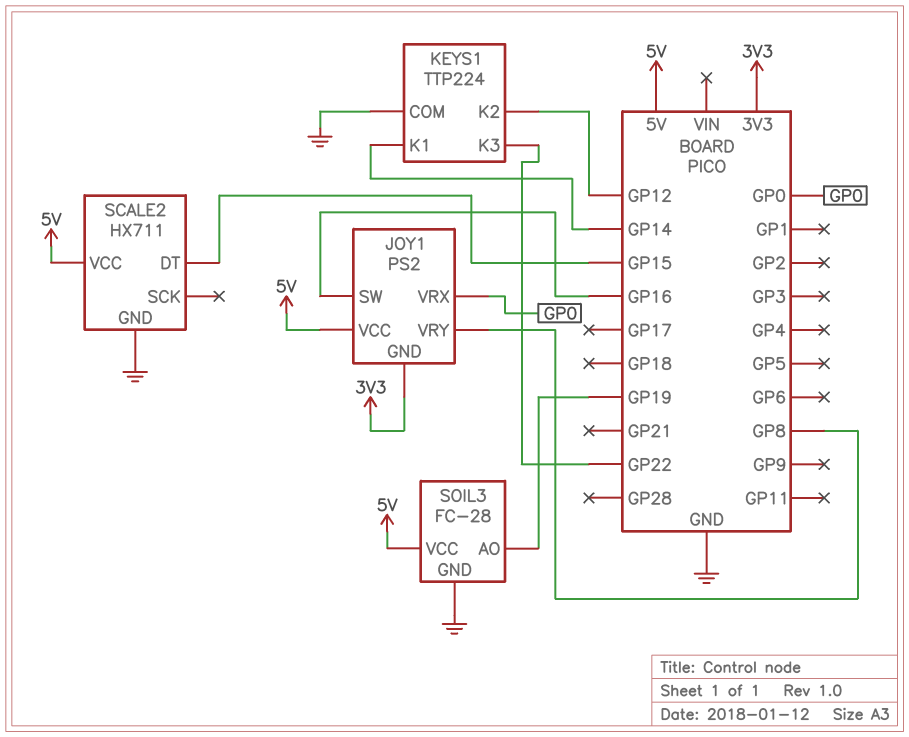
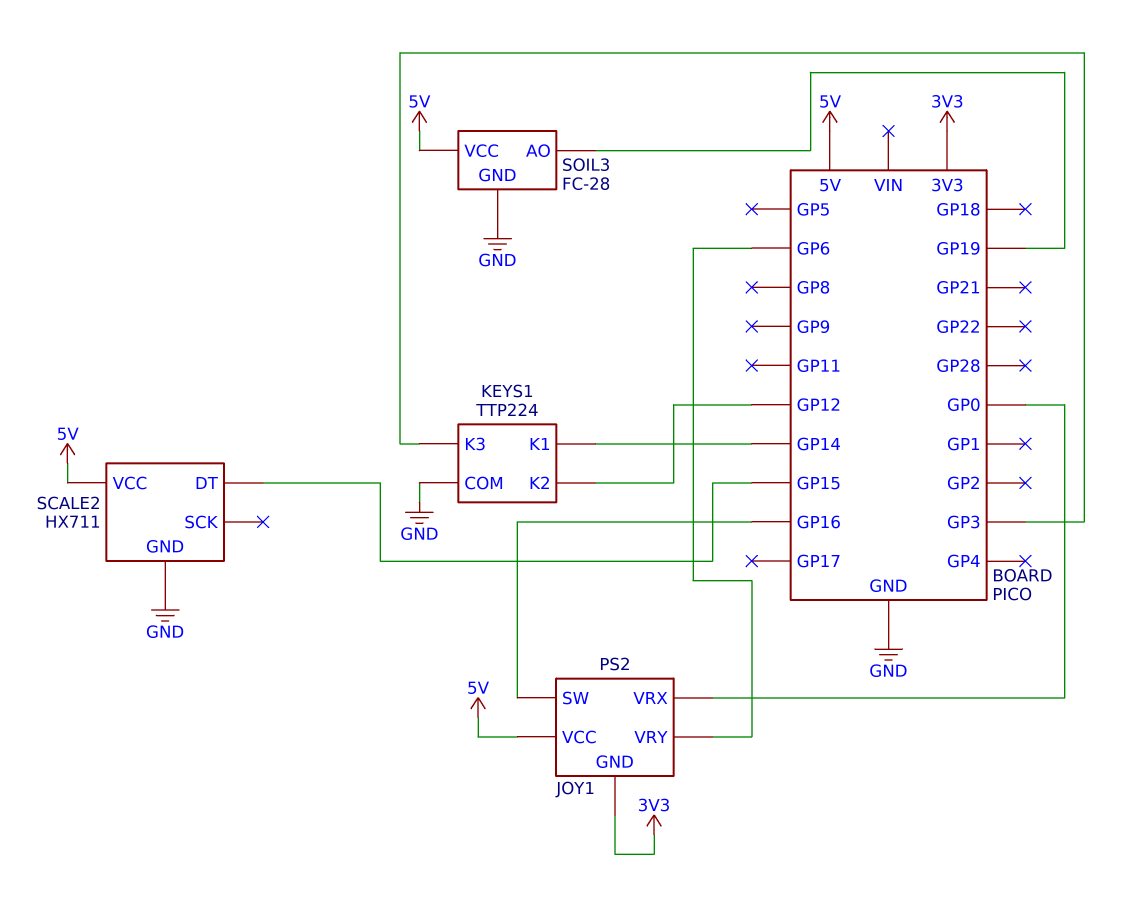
JOY1 pin VRY: GP8 -> GP6
KEYS1 pin K3: GP22 -> GP3

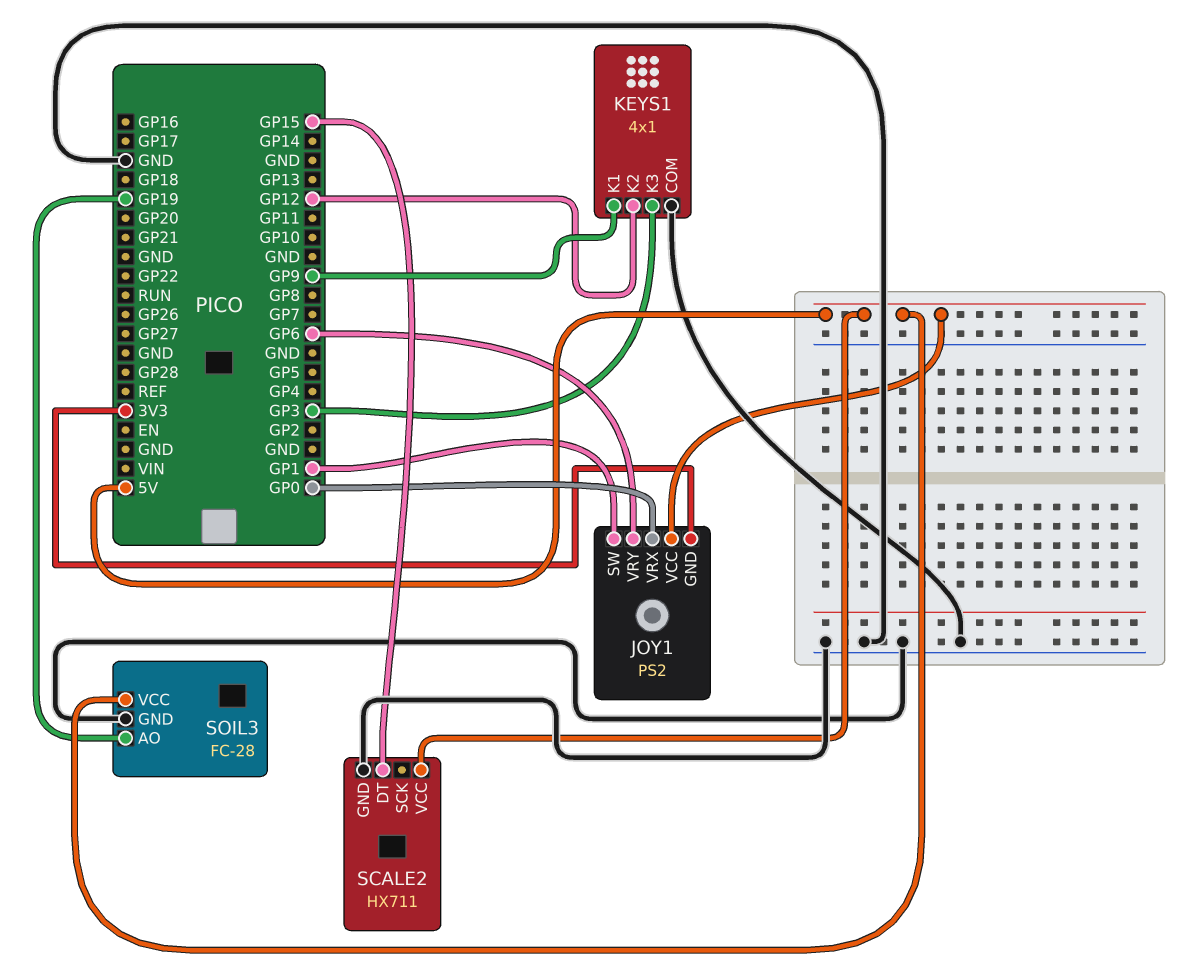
JOY1 pin SW: GP16 -> GP1
KEYS1: TTP224 -> 4x1
KEYS1 pin K1: GP14 -> GP9

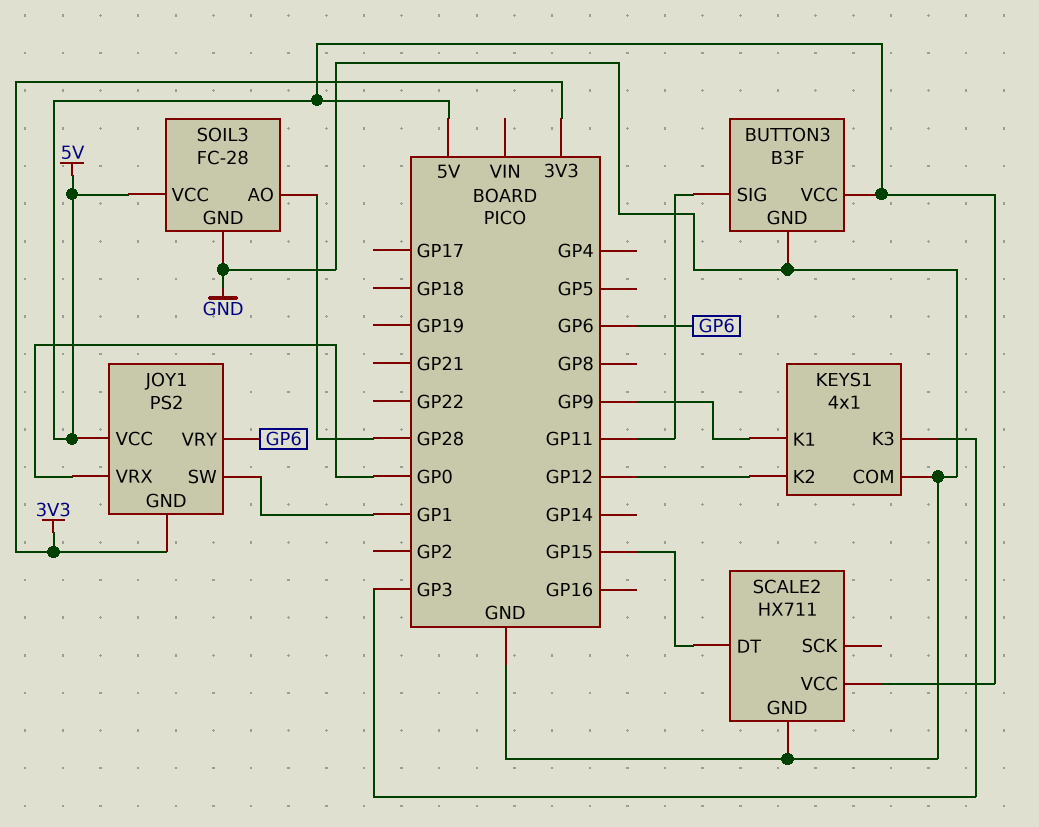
BUTTON3: none -> B3F
BUTTON3 pin GND: none -> GND
BUTTON3 pin SIG: none -> GP11
BUTTON3 pin VCC: none -> 5V
SOIL3 pin AO: GP19 -> GP28

